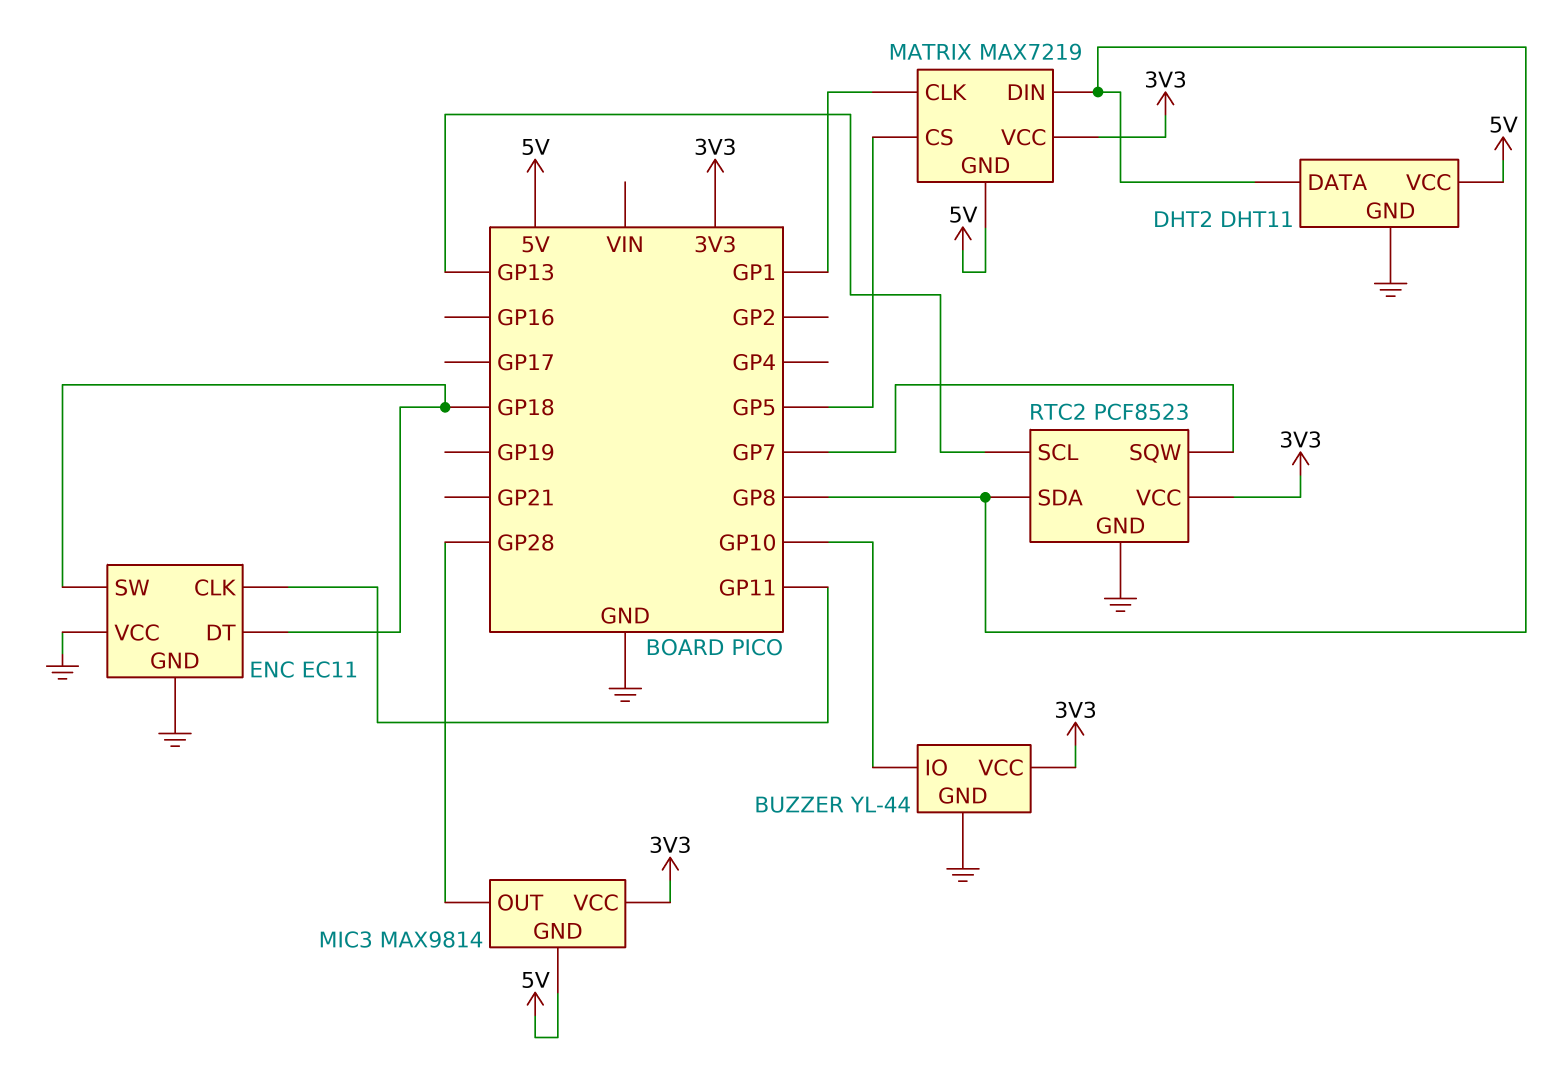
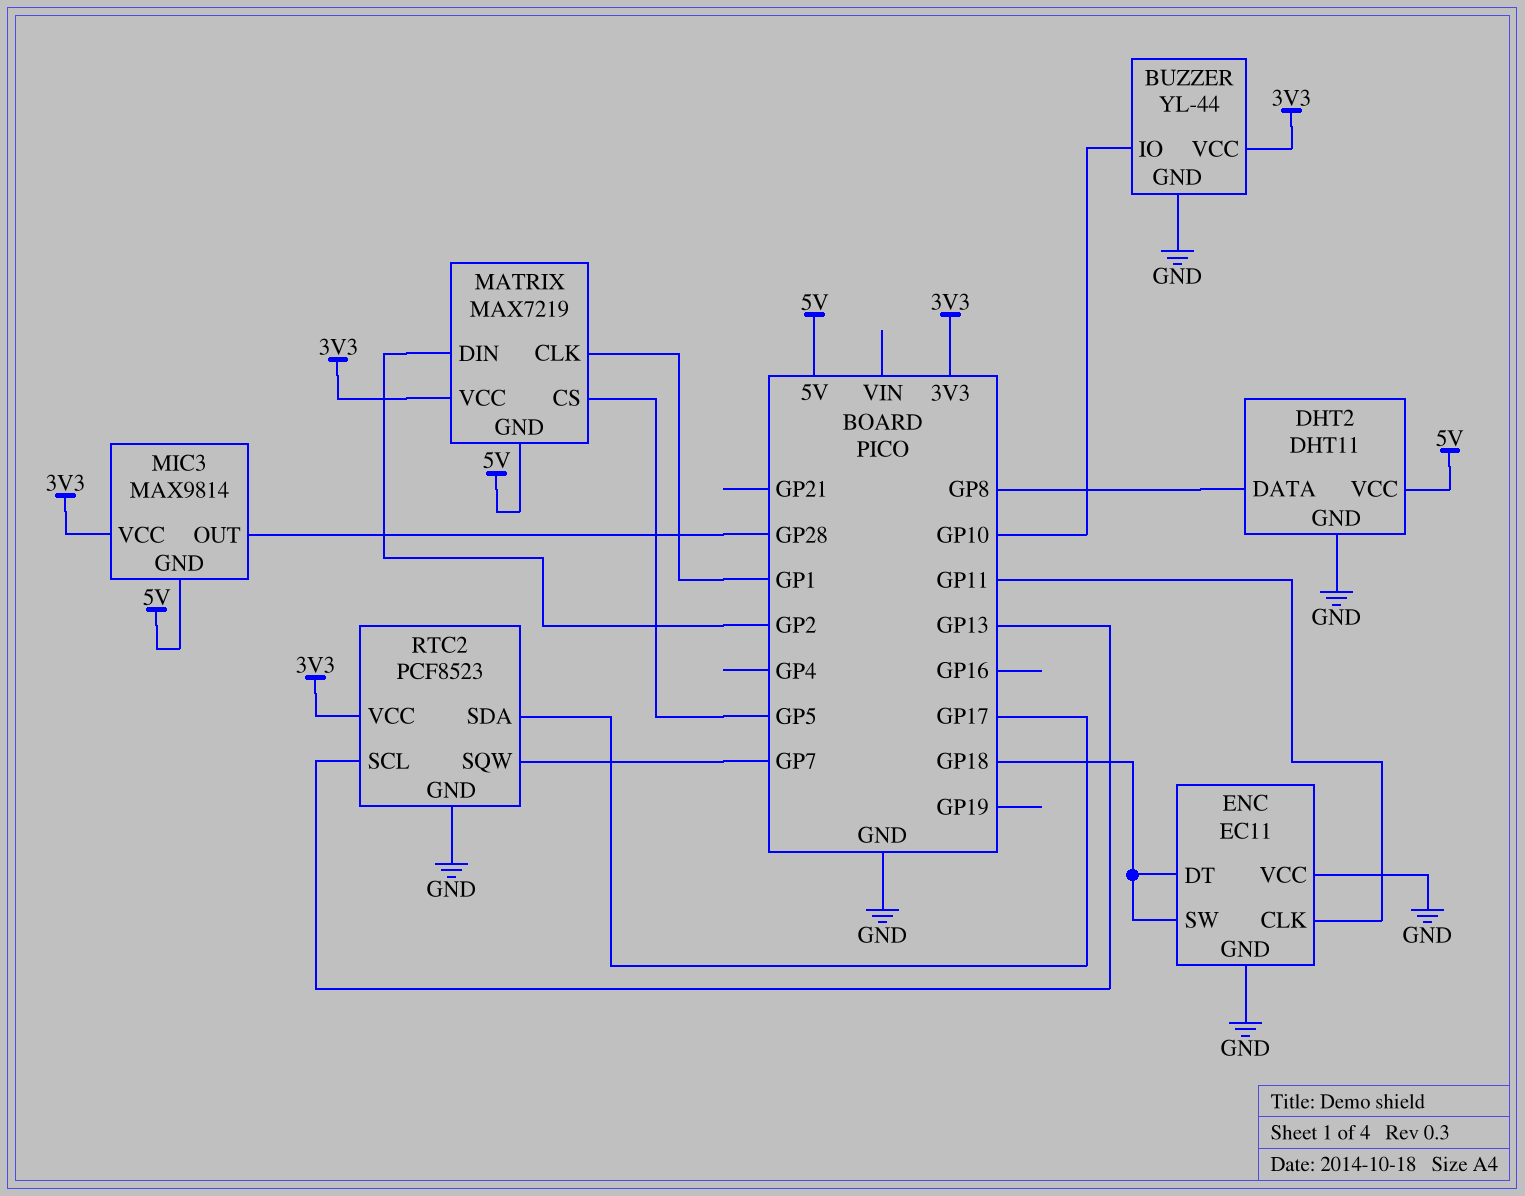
MATRIX pin DIN: GP8 -> GP2
RTC2 pin SDA: GP8 -> GP17

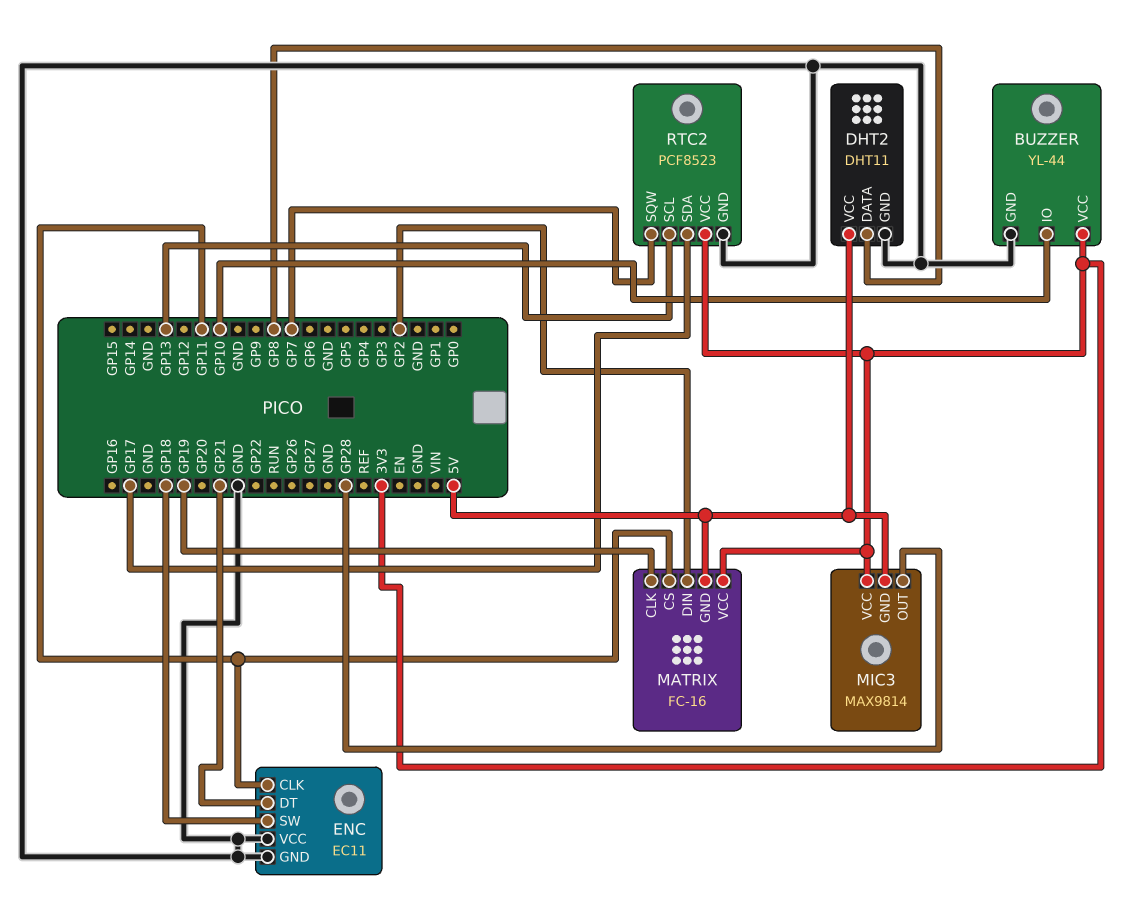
ENC pin DT: GP18 -> GP21
MATRIX: MAX7219 -> FC-16
MATRIX pin CLK: GP1 -> GP19
MATRIX pin CS: GP5 -> GP11

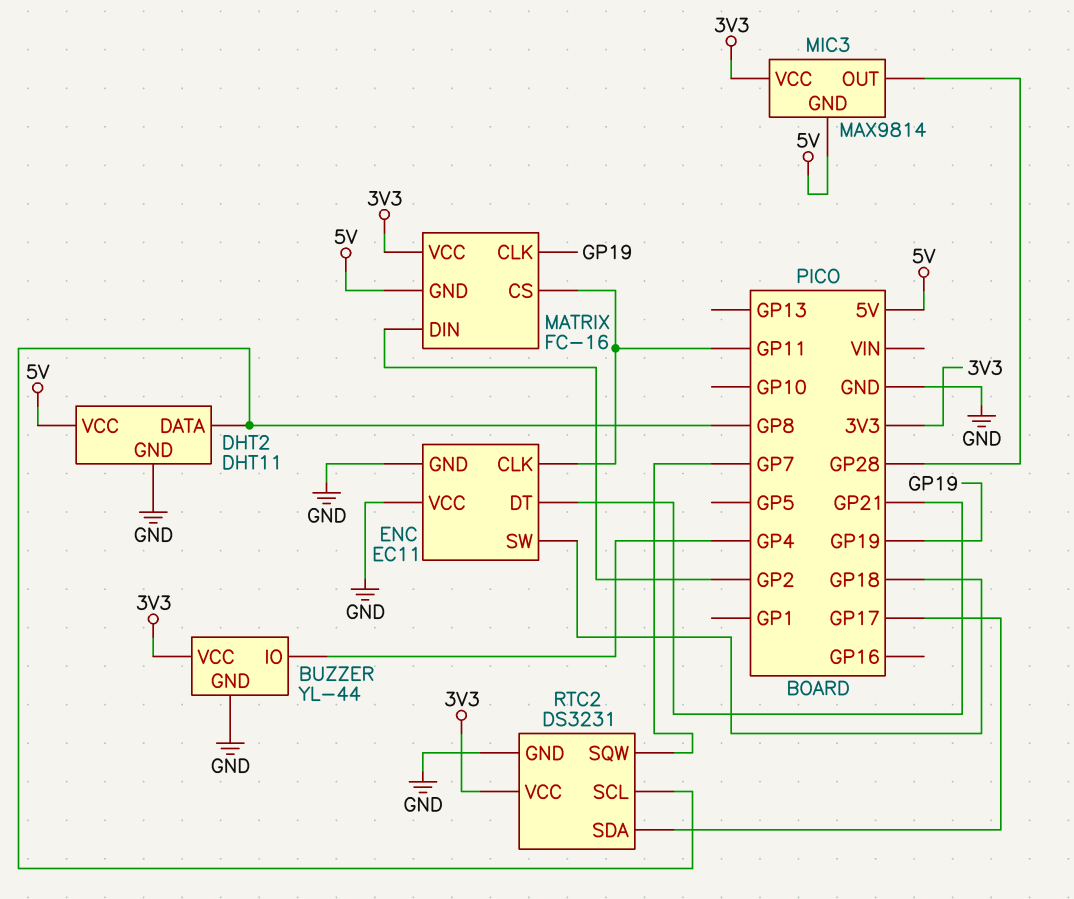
BUZZER pin IO: GP10 -> GP4
RTC2: PCF8523 -> DS3231
RTC2 pin SCL: GP13 -> GP8

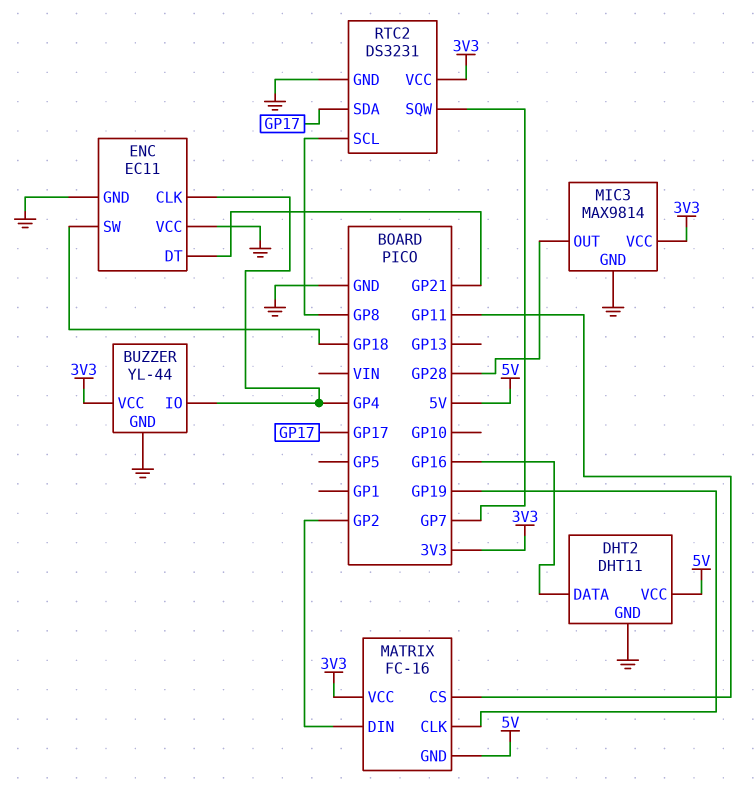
DHT2 pin DATA: GP8 -> GP16
ENC pin CLK: GP11 -> GP4
MIC3 pin GND: 5V -> GND

